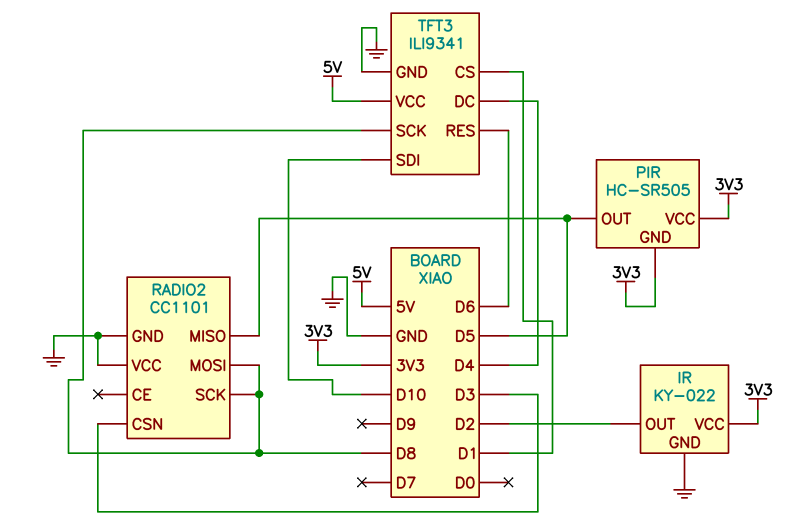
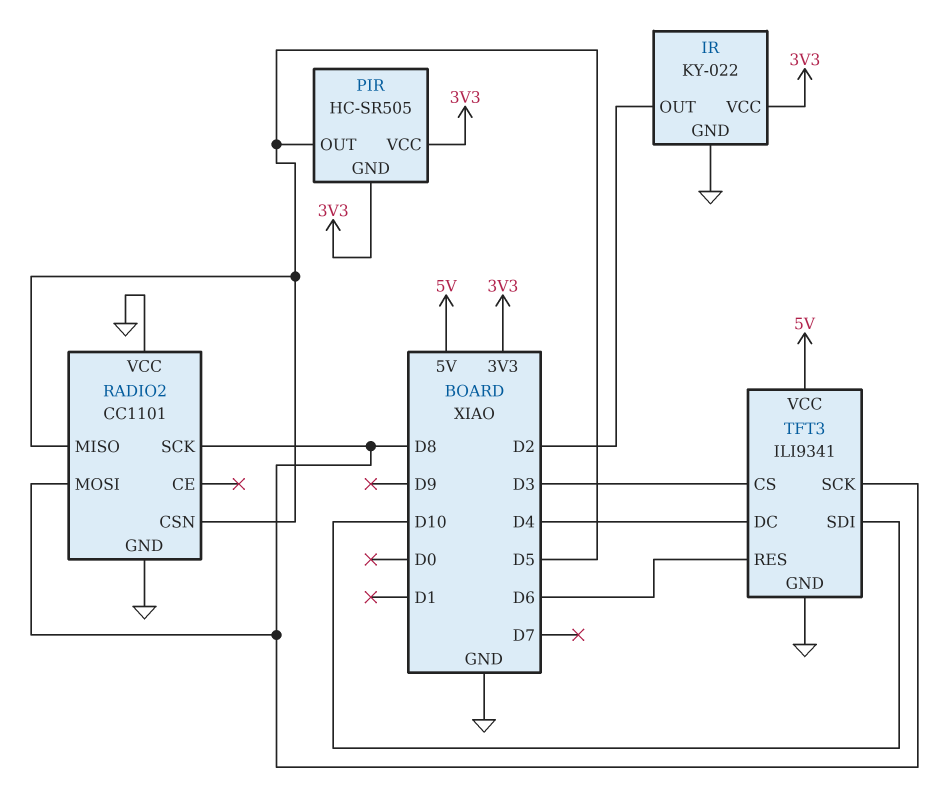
RADIO2 pin CSN: D3 -> D5
TFT3 pin CS: D1 -> D3

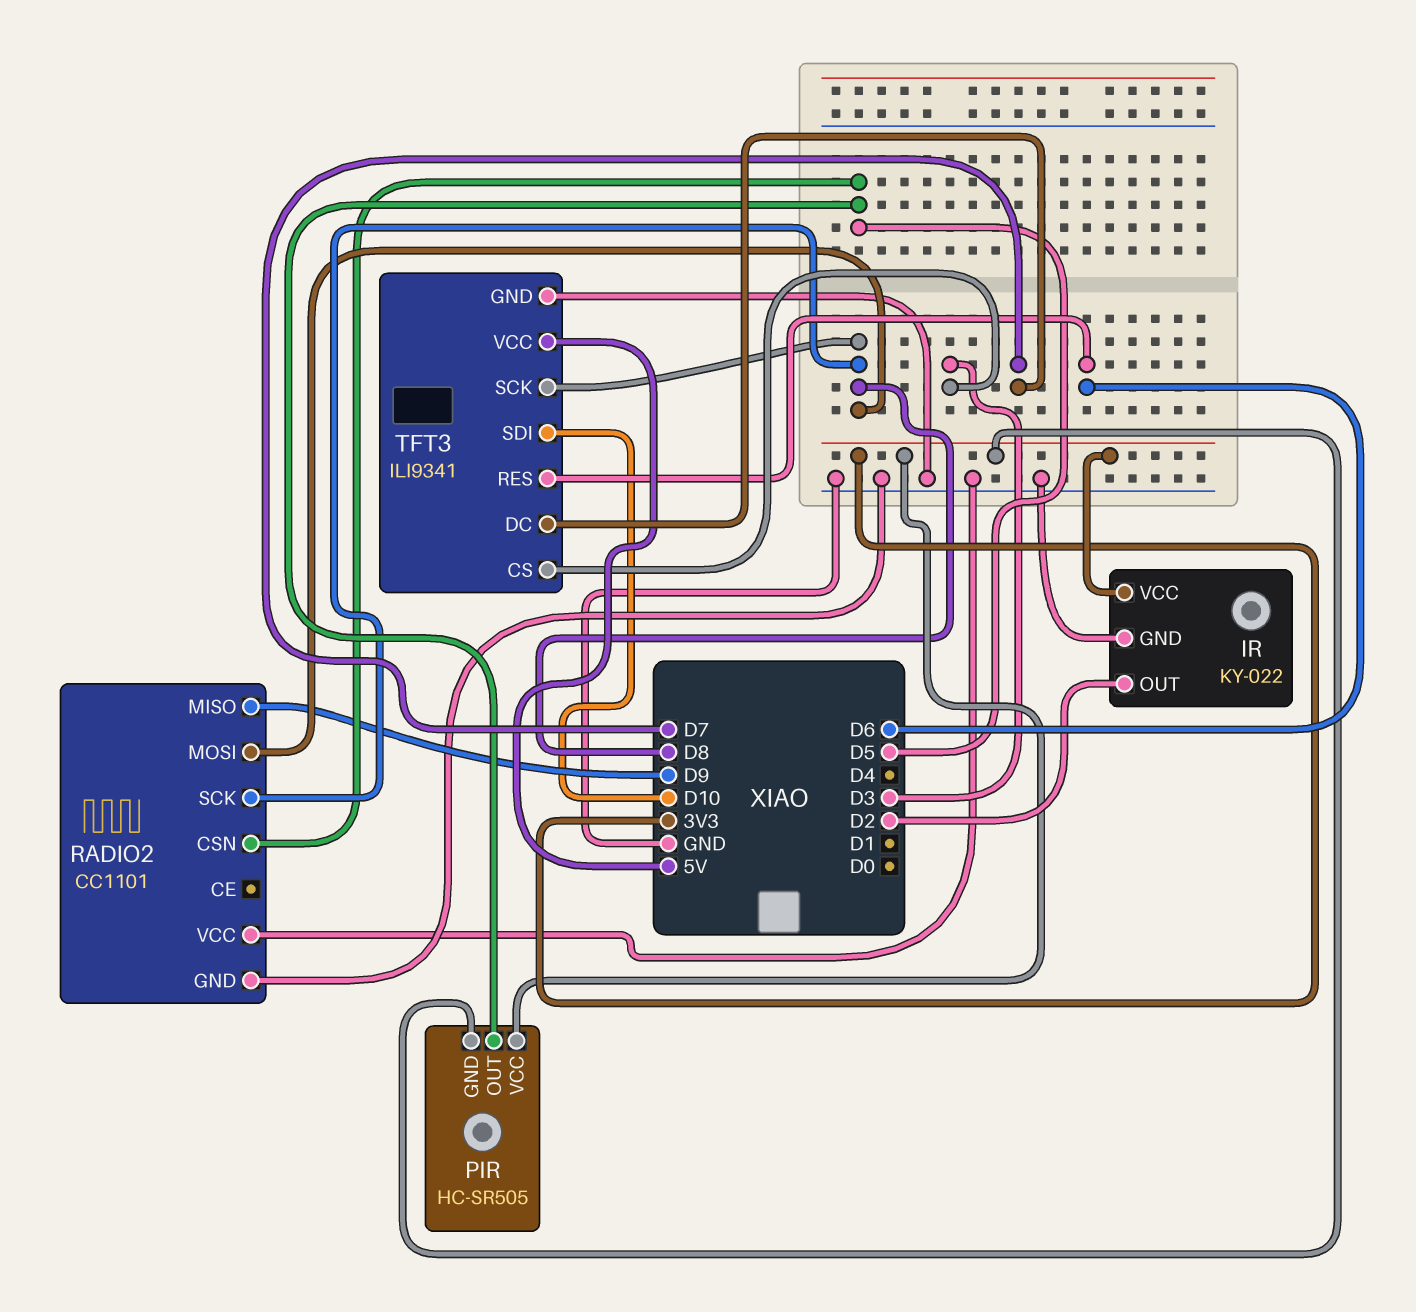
RADIO2 pin MISO: D5 -> D9
TFT3 pin DC: D4 -> D7

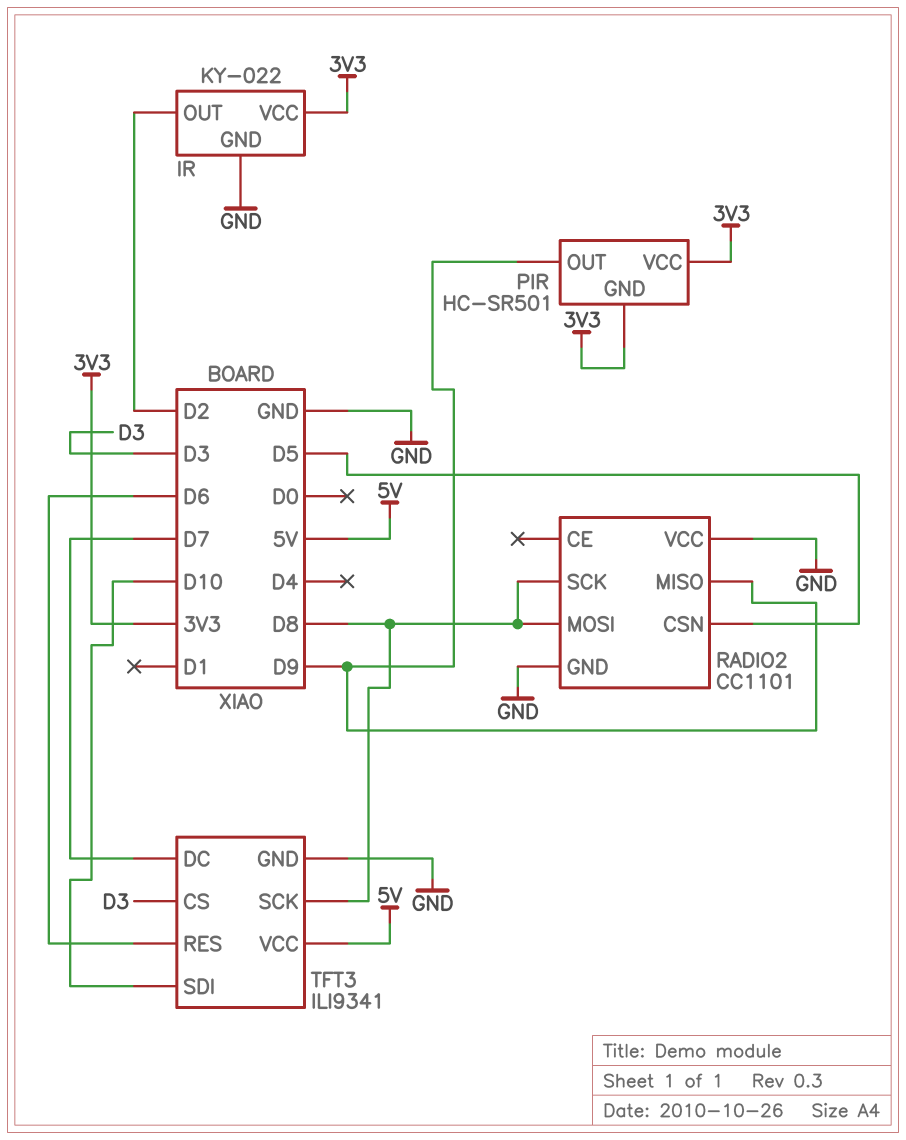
PIR: HC-SR505 -> HC-SR501
PIR pin OUT: D5 -> D9

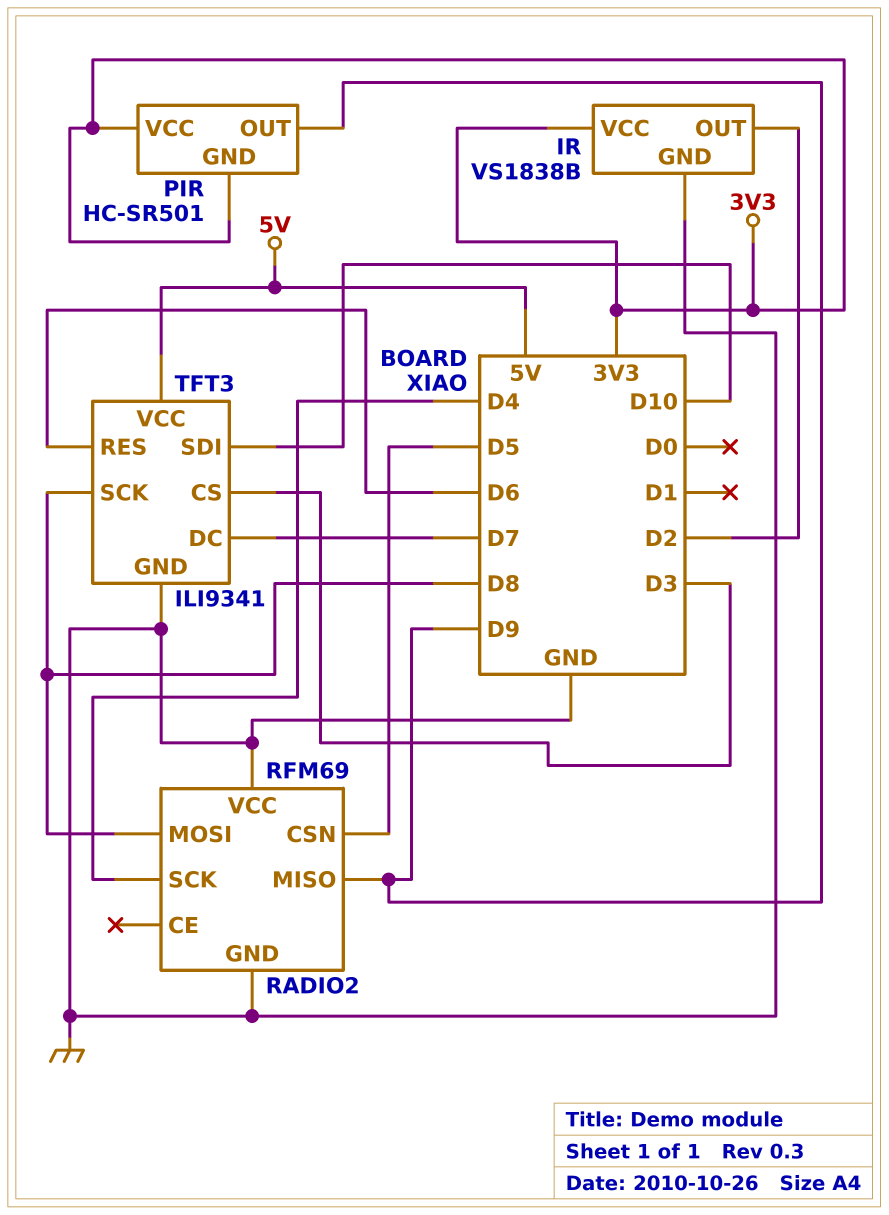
IR: KY-022 -> VS1838B
RADIO2: CC1101 -> RFM69
RADIO2 pin SCK: D8 -> D4

